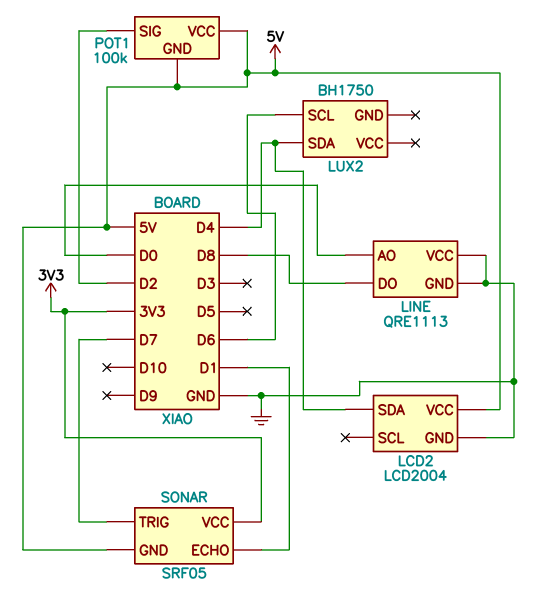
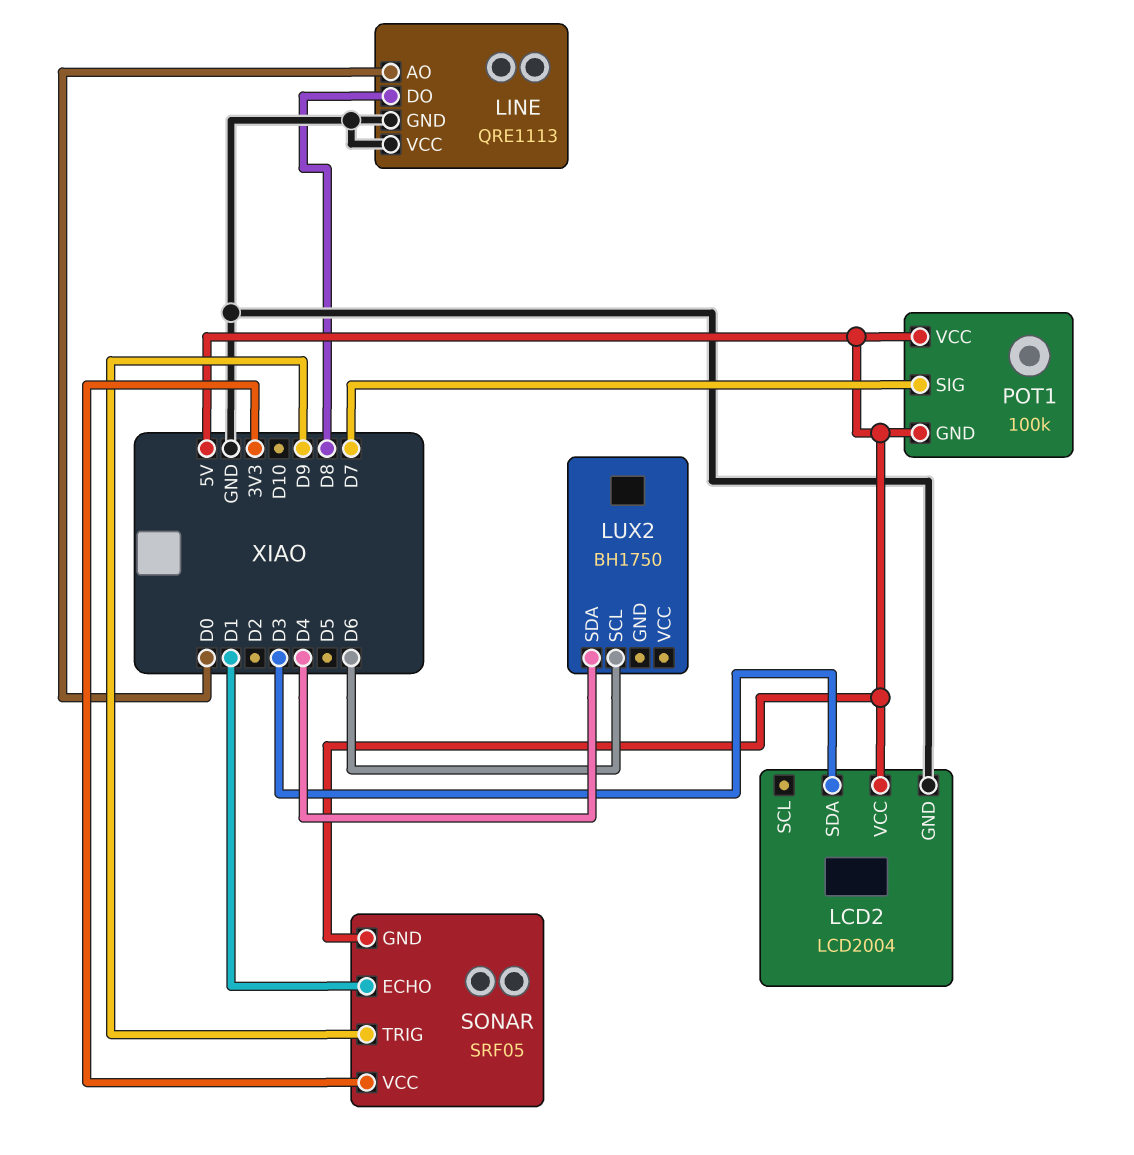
LCD2 pin SDA: D4 -> D3
POT1 pin SIG: D2 -> D7
SONAR pin TRIG: D7 -> D9

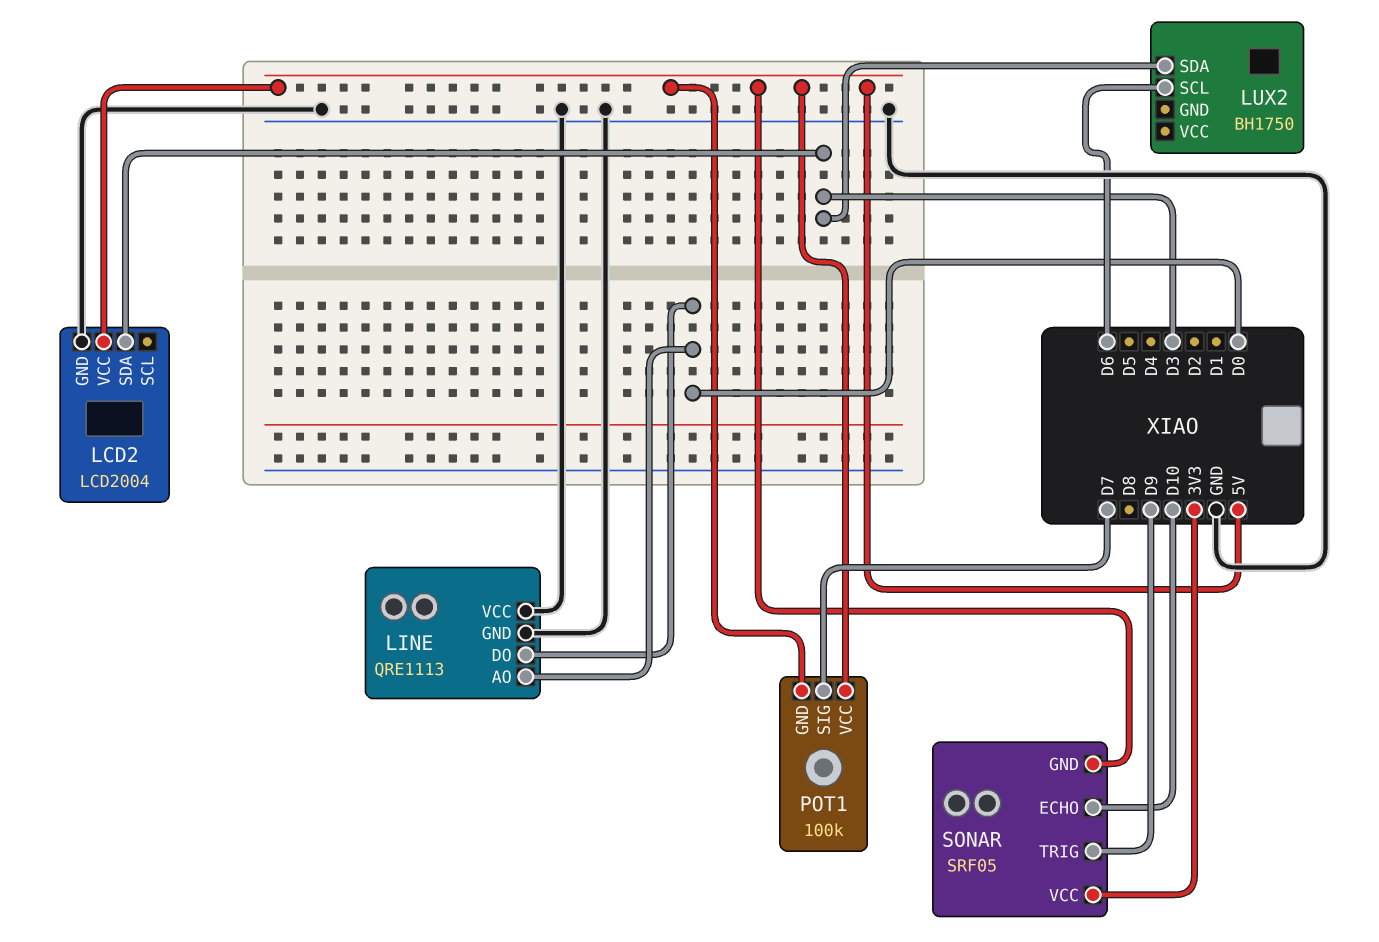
LINE pin DO: D8 -> D0
LUX2 pin SDA: D4 -> D3
SONAR pin ECHO: D1 -> D10

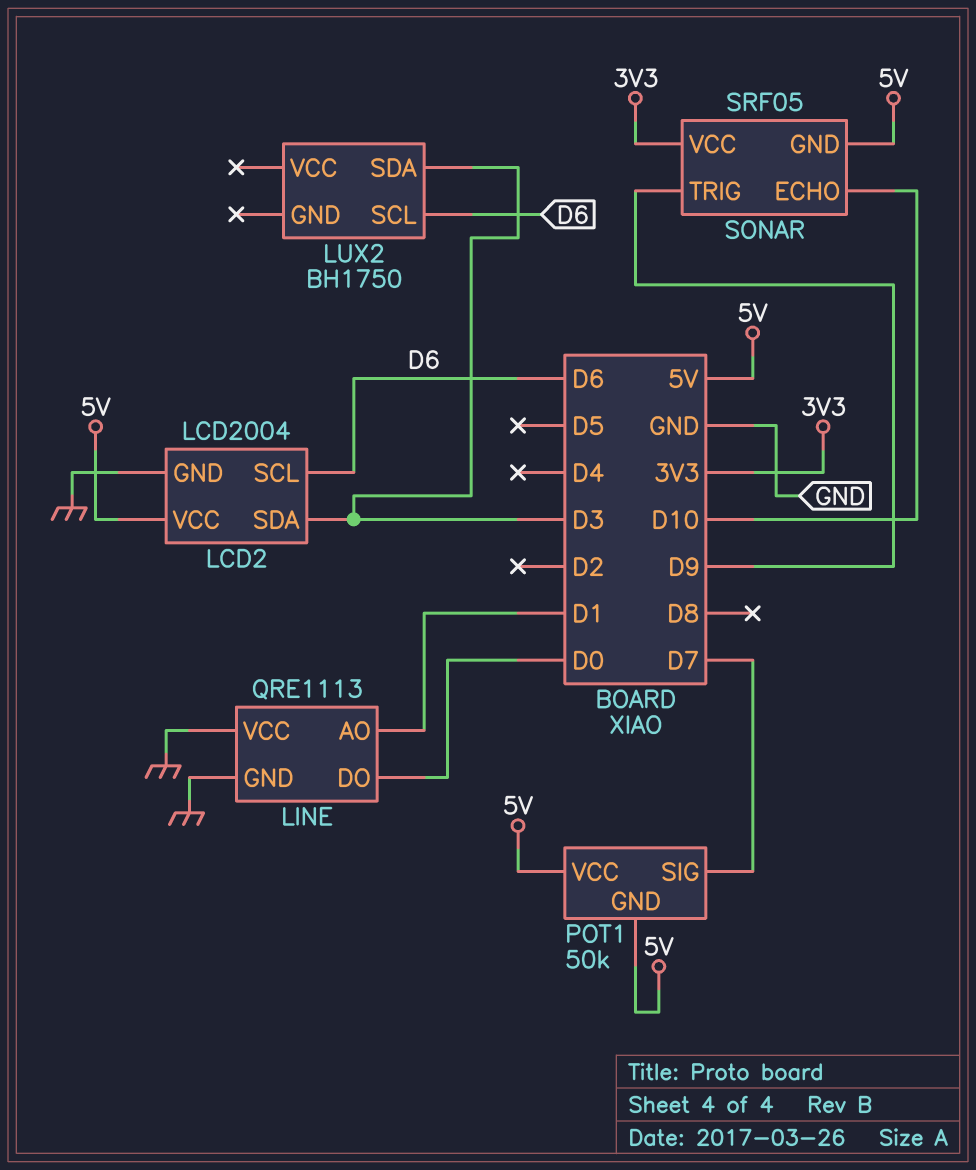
LCD2 pin SCL: none -> D6
LINE pin AO: D0 -> D1
POT1: 100k -> 50k

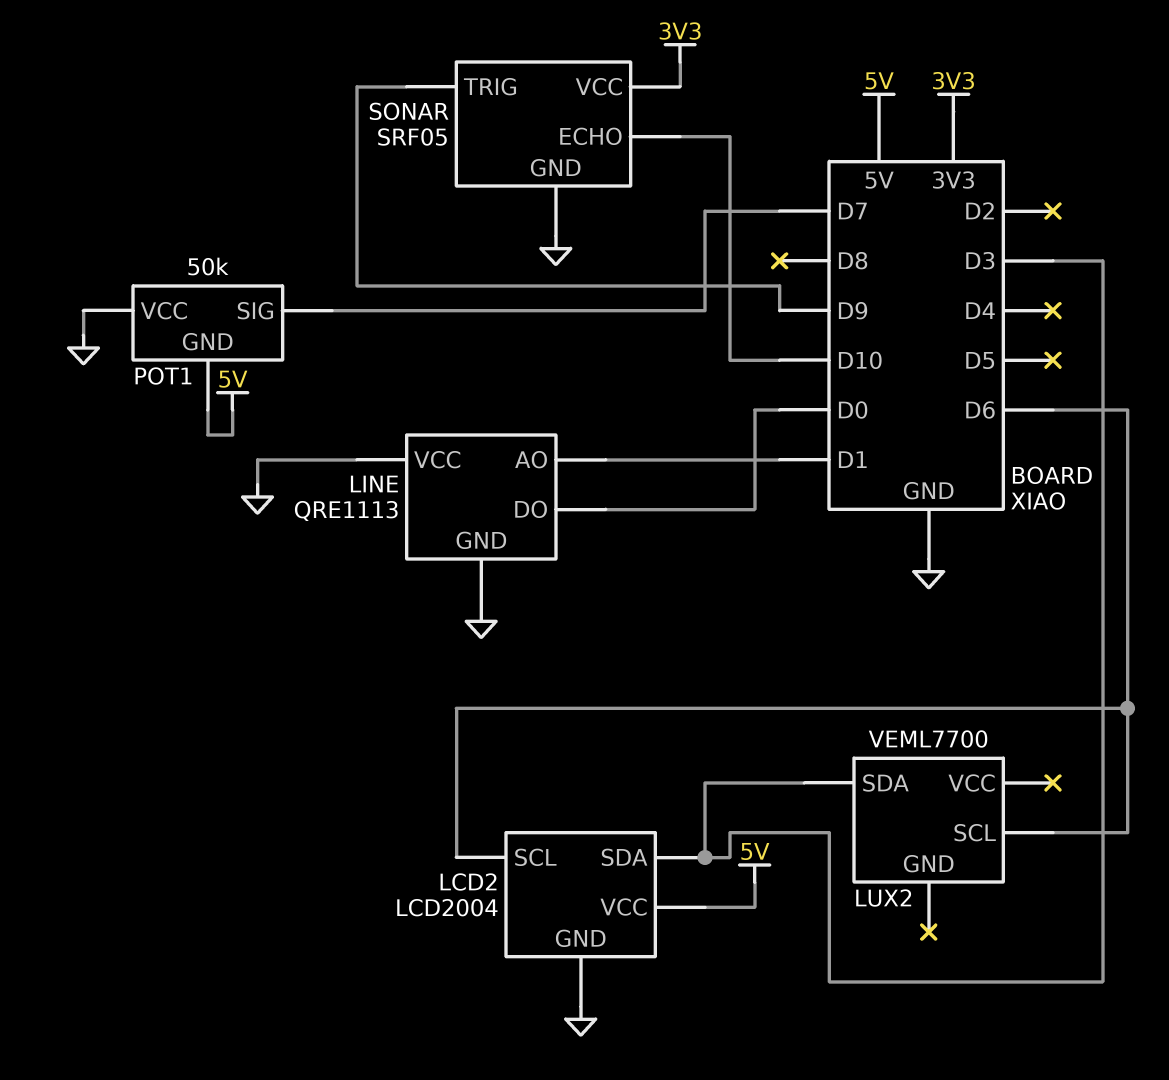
LUX2: BH1750 -> VEML7700
POT1 pin VCC: 5V -> GND
SONAR pin GND: 5V -> GND

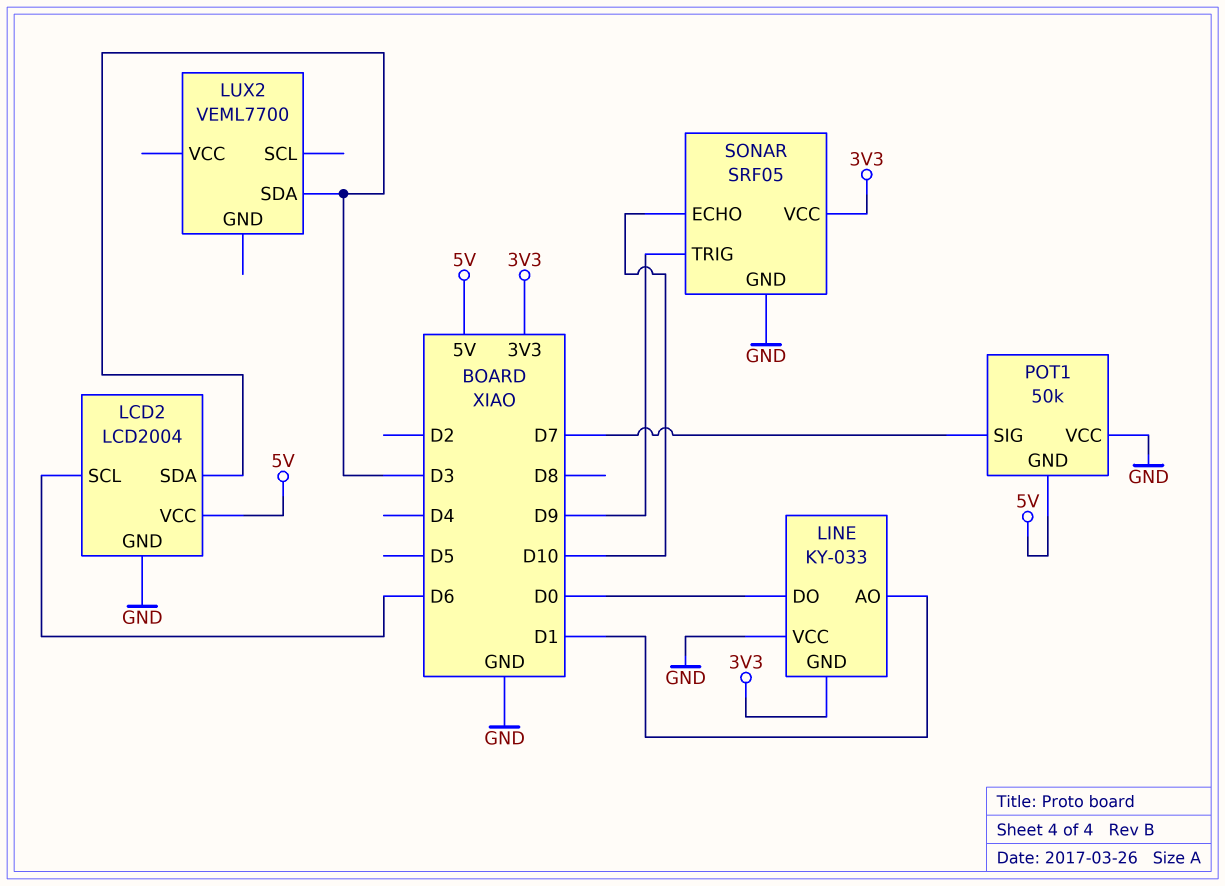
LINE: QRE1113 -> KY-033
LINE pin GND: GND -> 3V3
LUX2 pin SCL: D6 -> none

